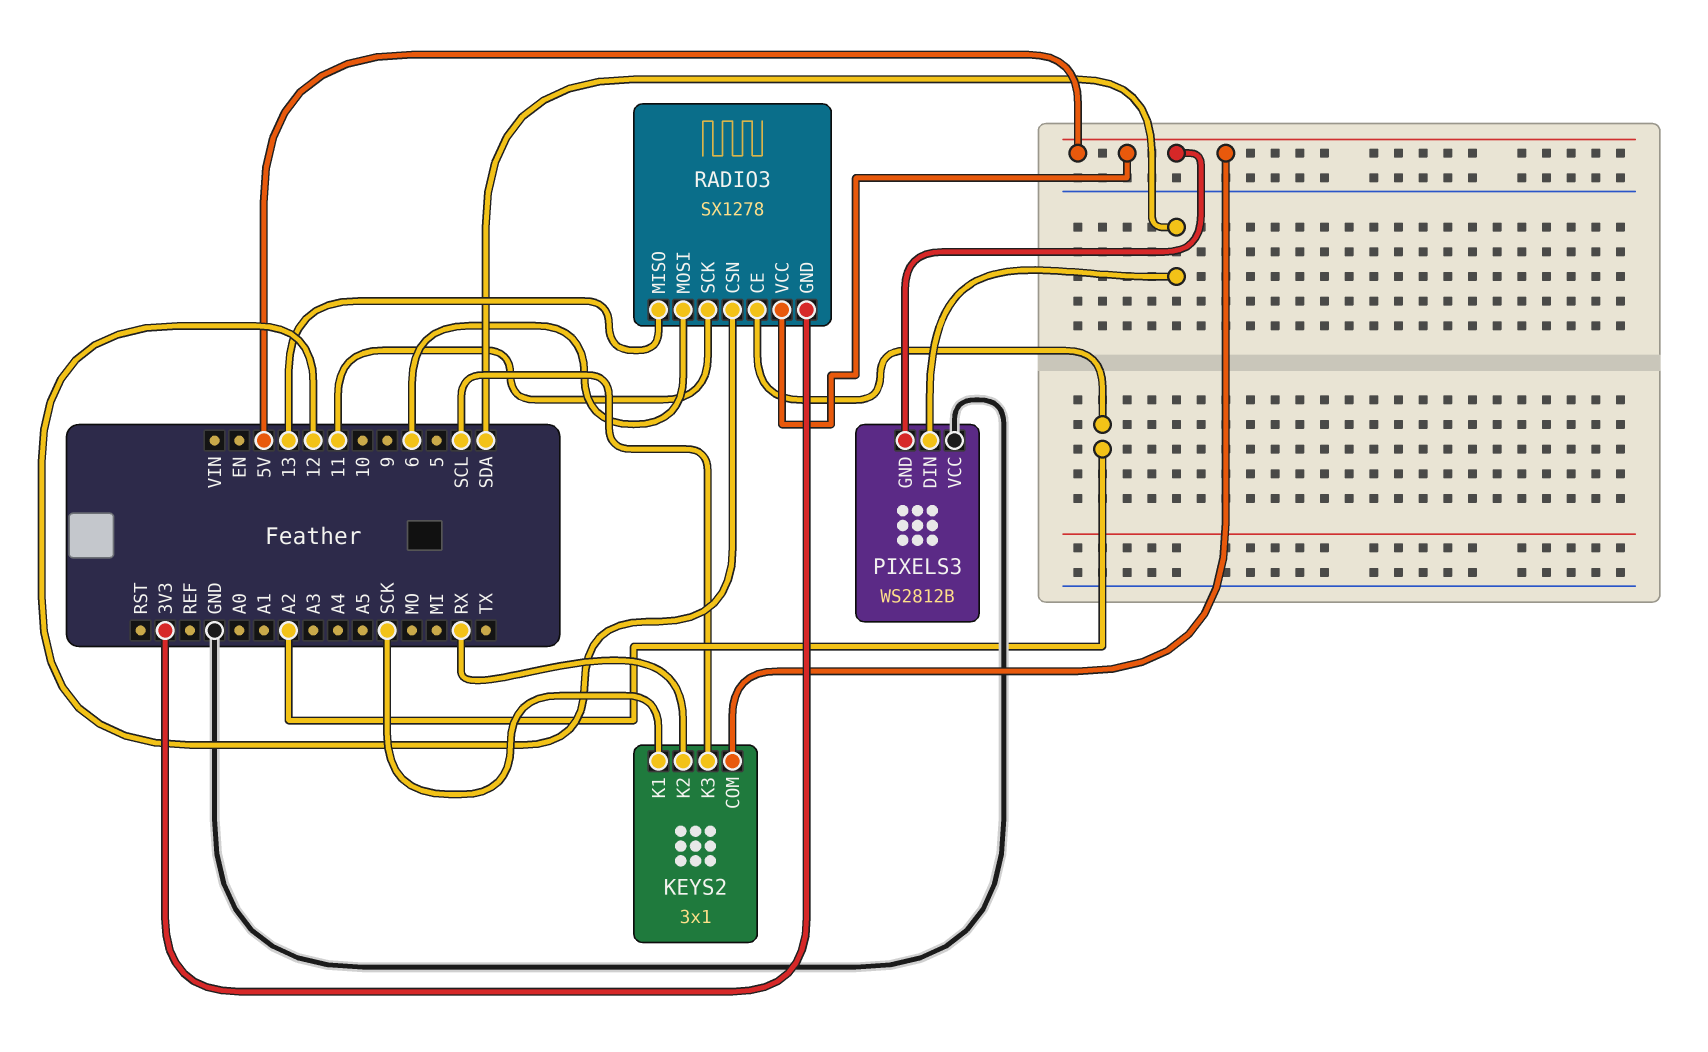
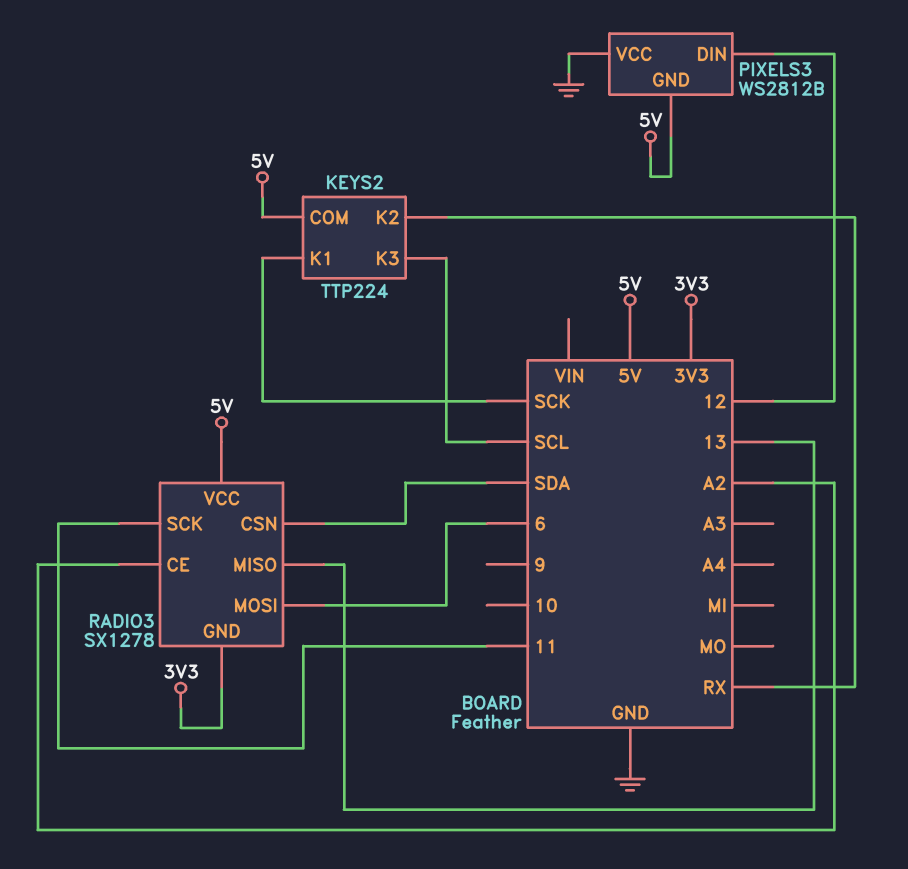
KEYS2: 3x1 -> TTP224
PIXELS3 pin DIN: SDA -> 12
RADIO3 pin CSN: 12 -> SDA

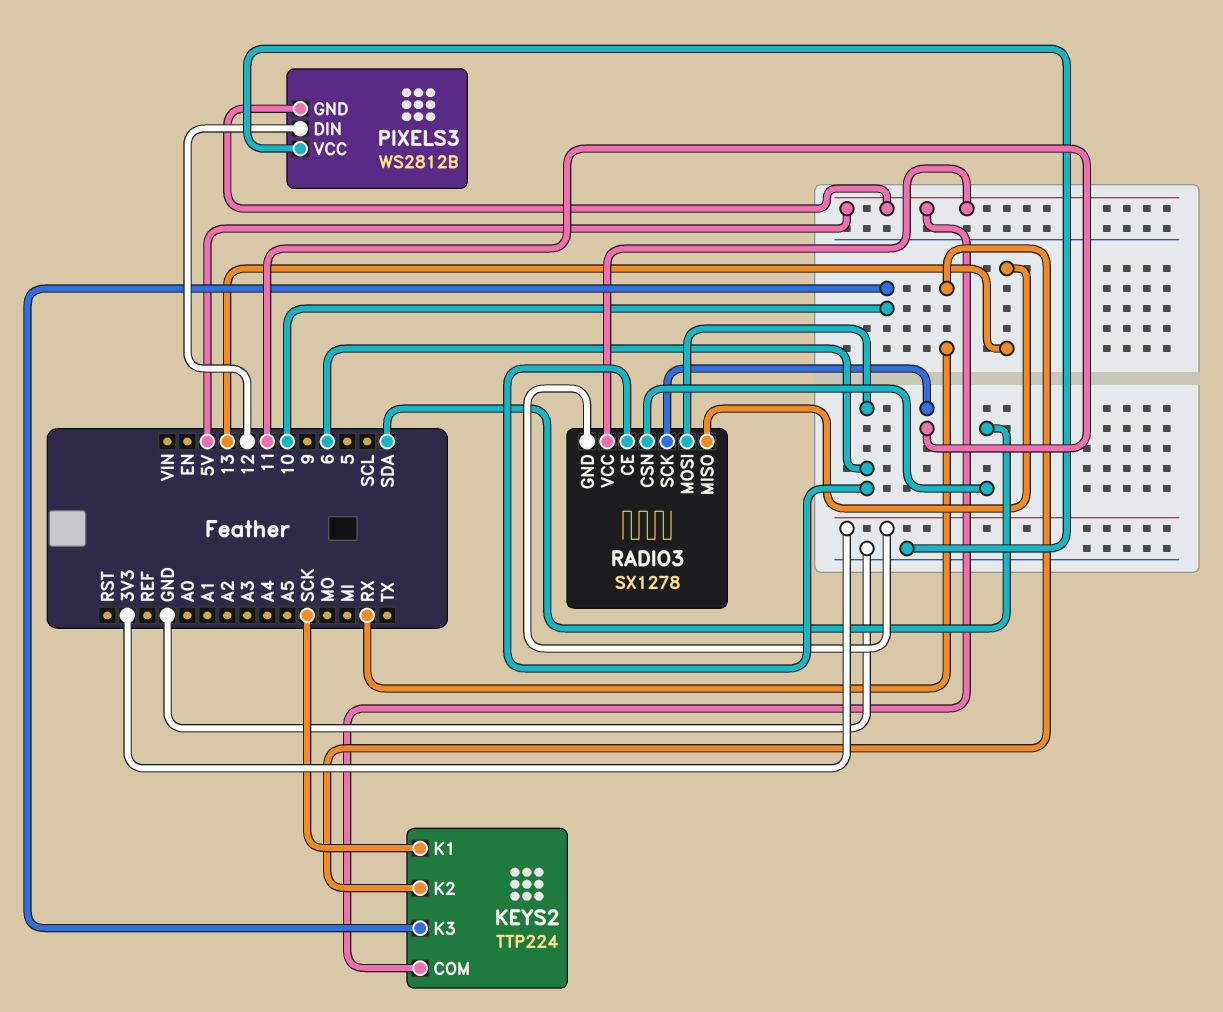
KEYS2 pin K3: SCL -> 10
RADIO3 pin CE: A2 -> 6

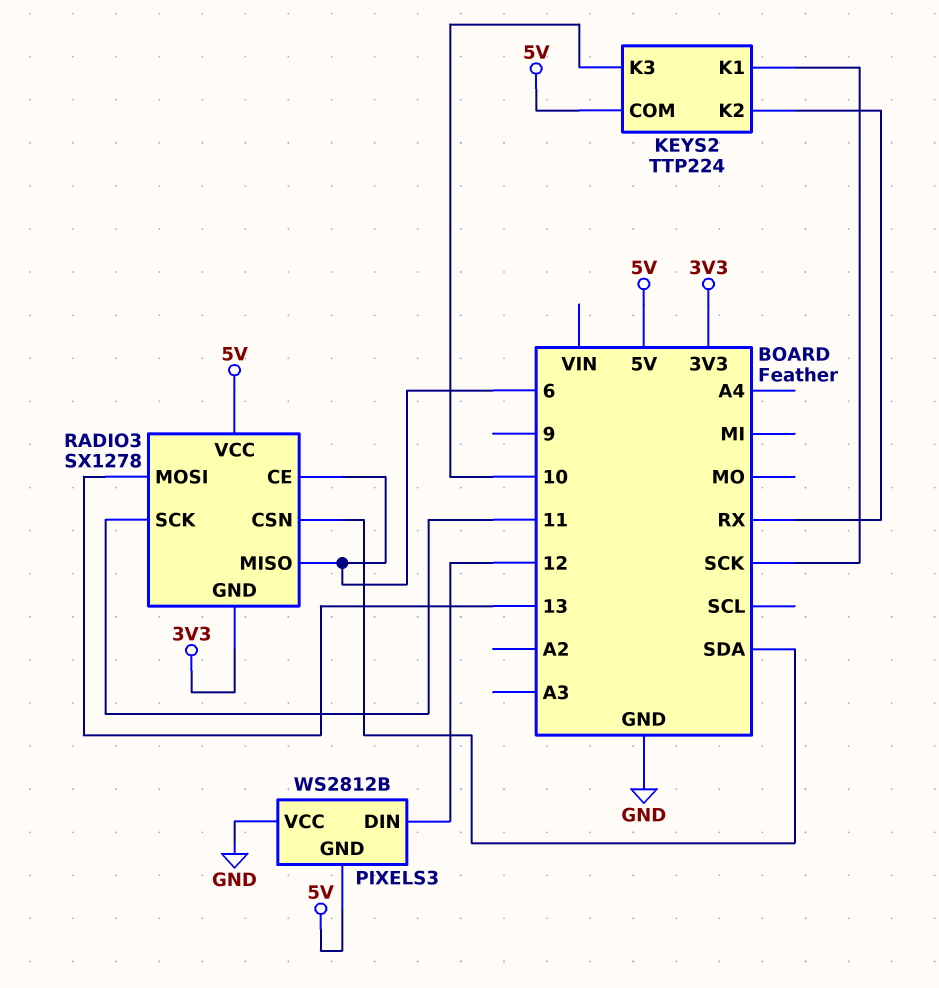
RADIO3 pin MISO: 13 -> 6
RADIO3 pin MOSI: 6 -> 13

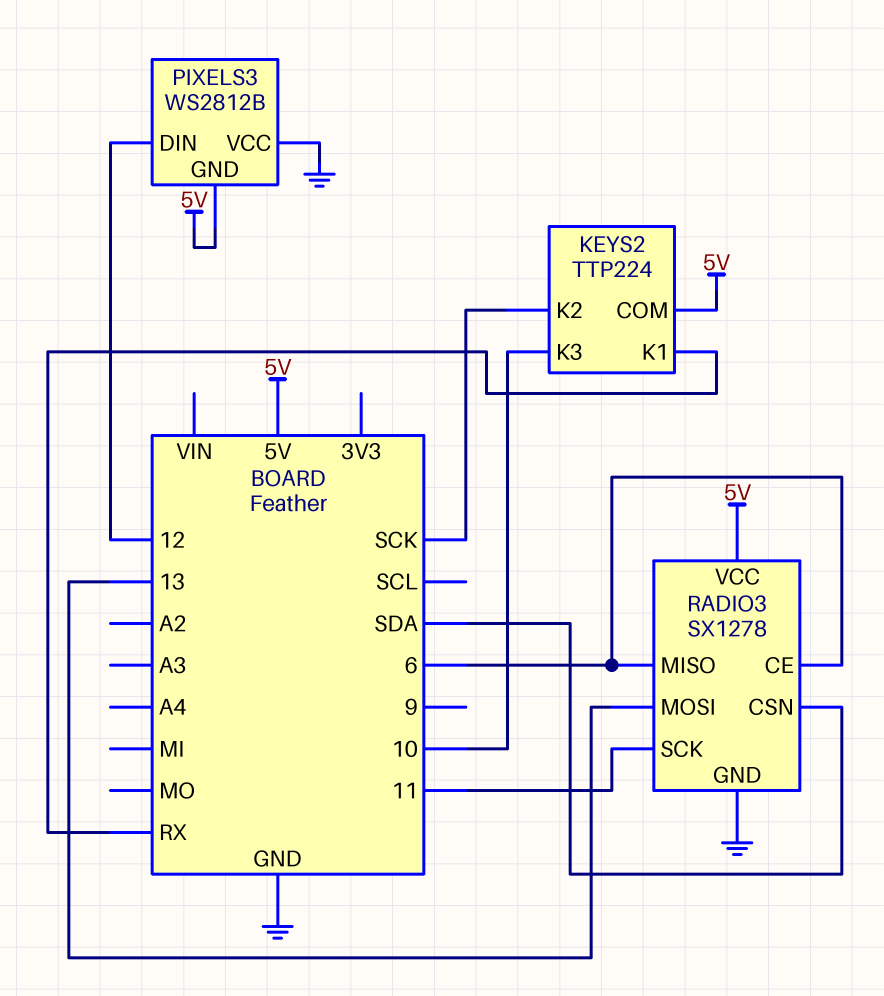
KEYS2 pin K1: SCK -> RX
KEYS2 pin K2: RX -> SCK
RADIO3 pin GND: 3V3 -> GND

